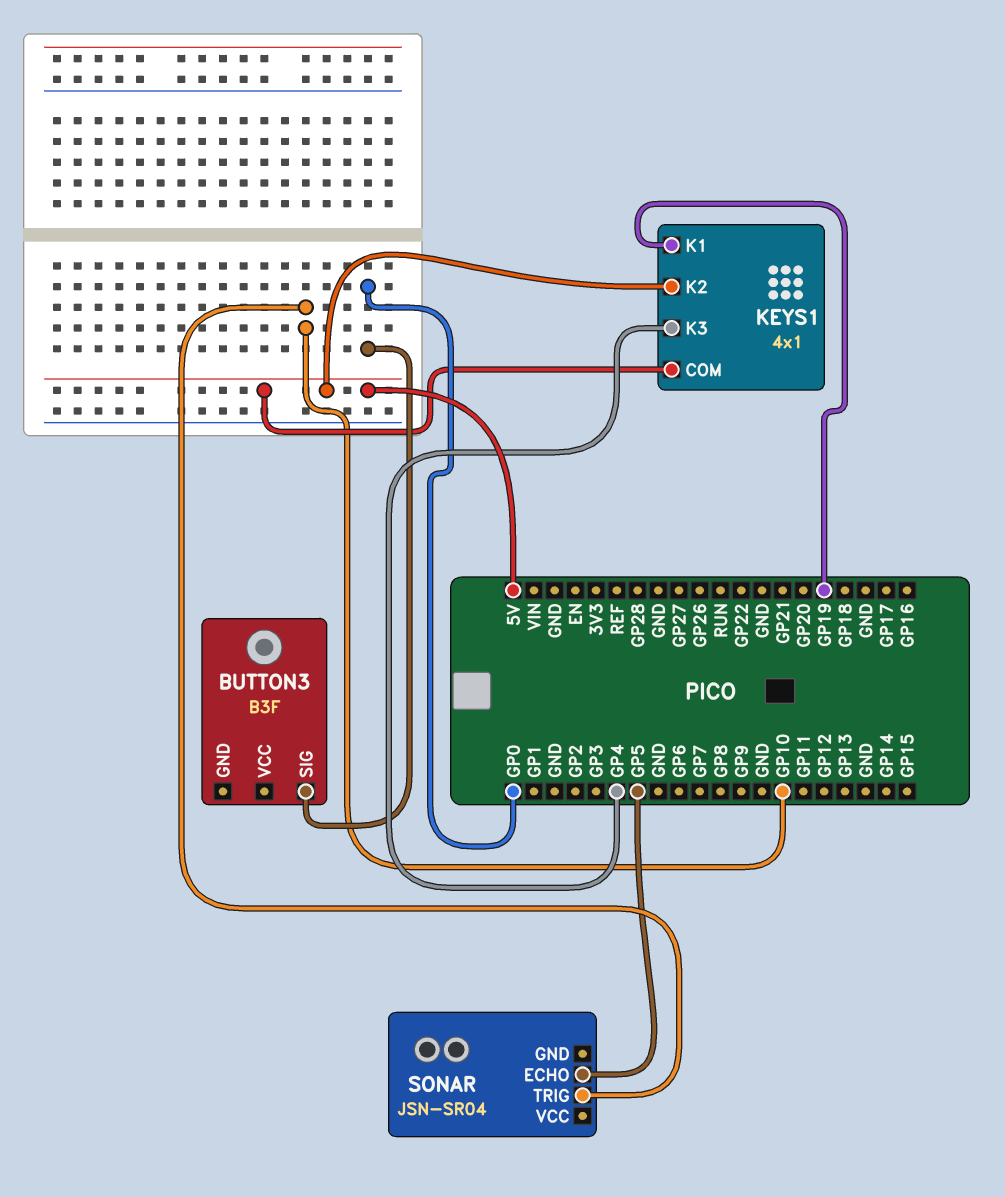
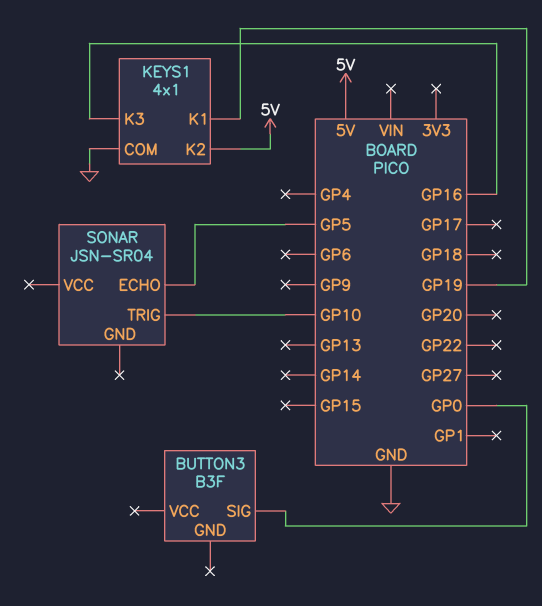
KEYS1 pin COM: 5V -> GND
KEYS1 pin K3: GP4 -> GP16

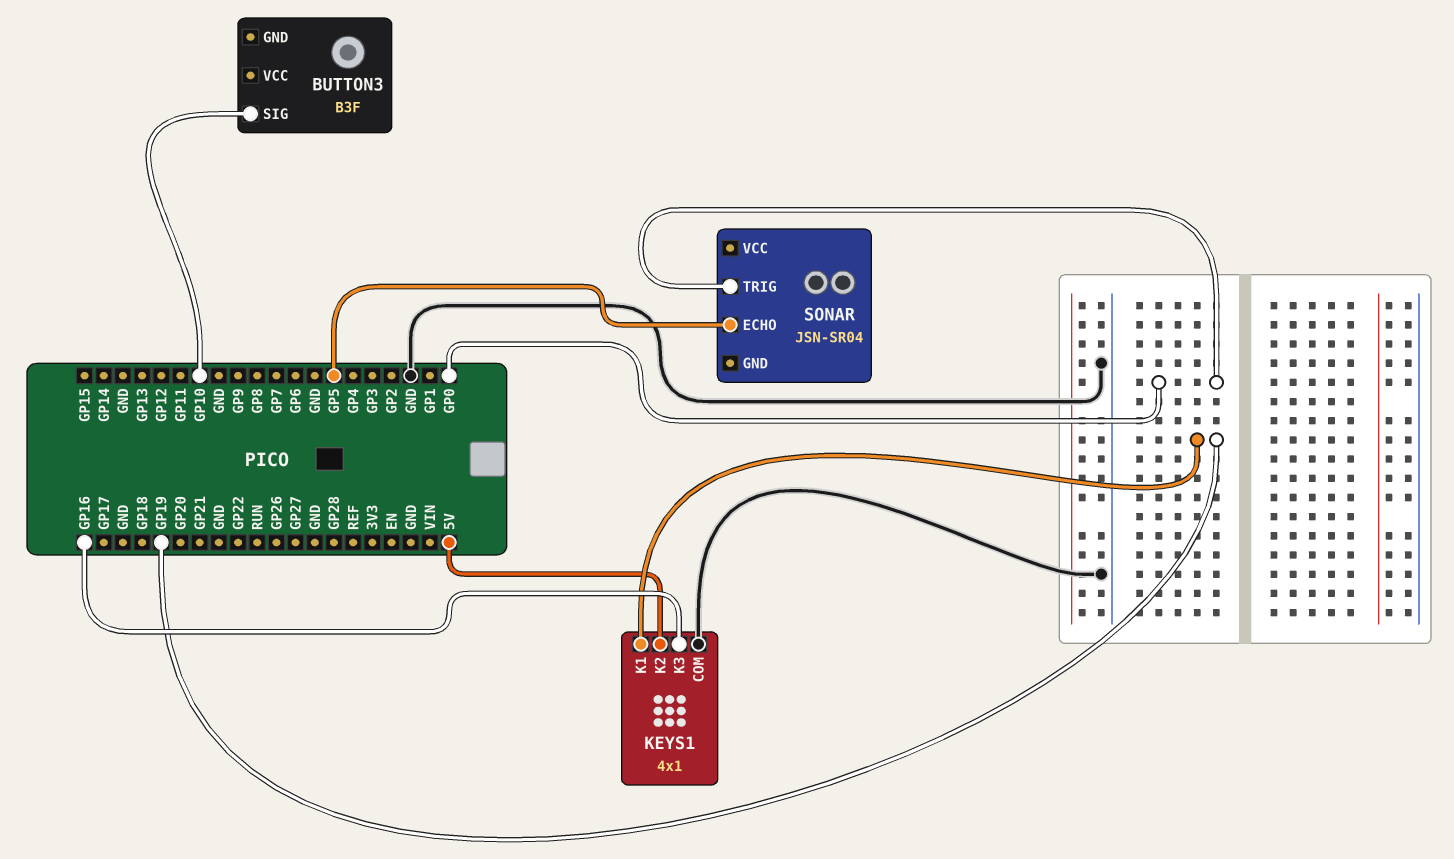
BUTTON3 pin SIG: GP0 -> GP10
SONAR pin TRIG: GP10 -> GP0

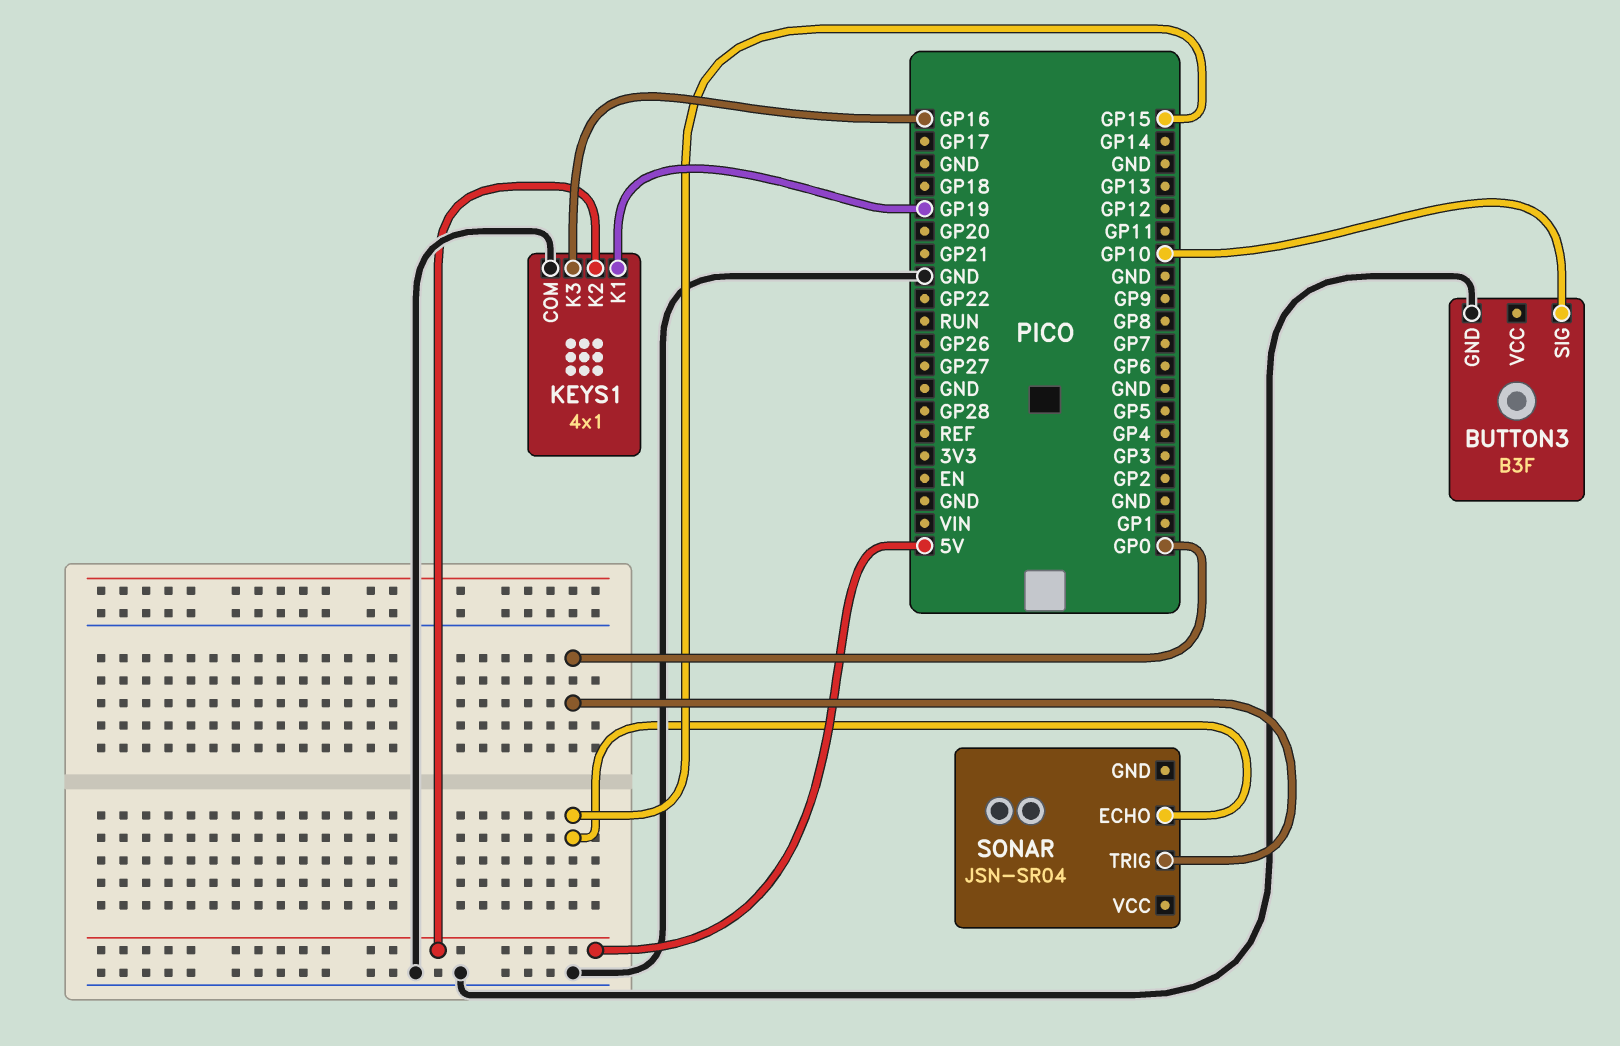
BUTTON3 pin GND: none -> GND
SONAR pin ECHO: GP5 -> GP15

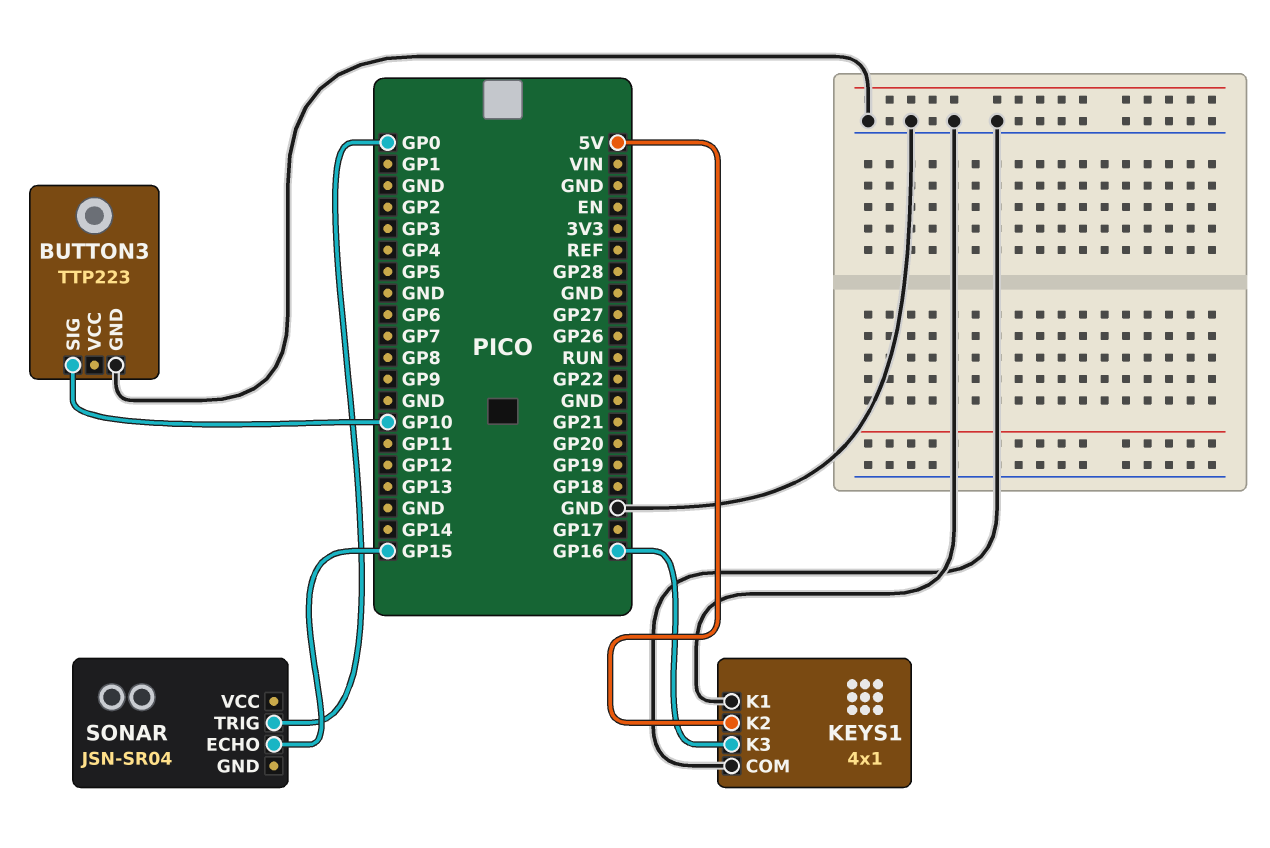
BUTTON3: B3F -> TTP223
KEYS1 pin K1: GP19 -> GND

